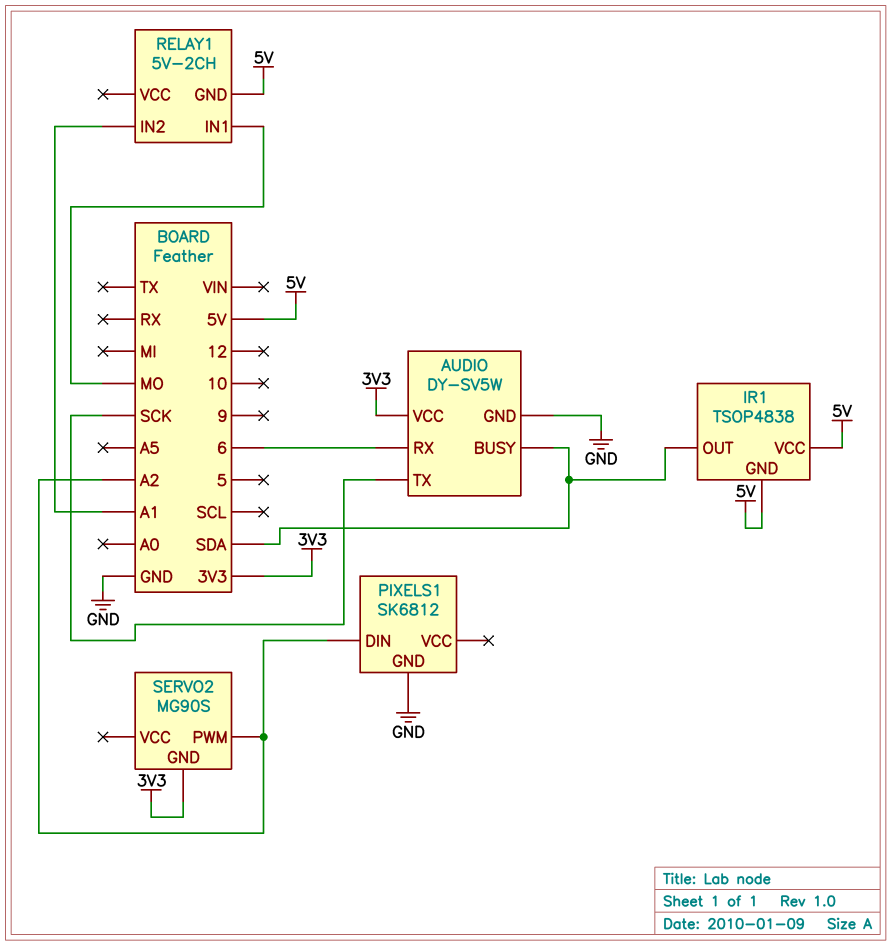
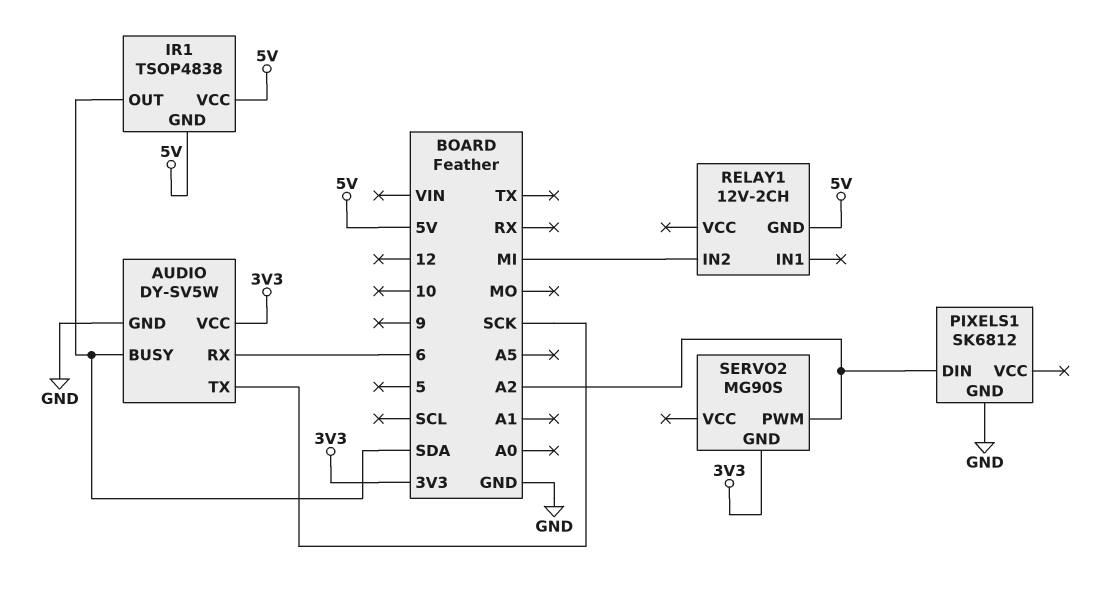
RELAY1: 5V-2CH -> 12V-2CH
RELAY1 pin IN1: MO -> none
RELAY1 pin IN2: A1 -> MI

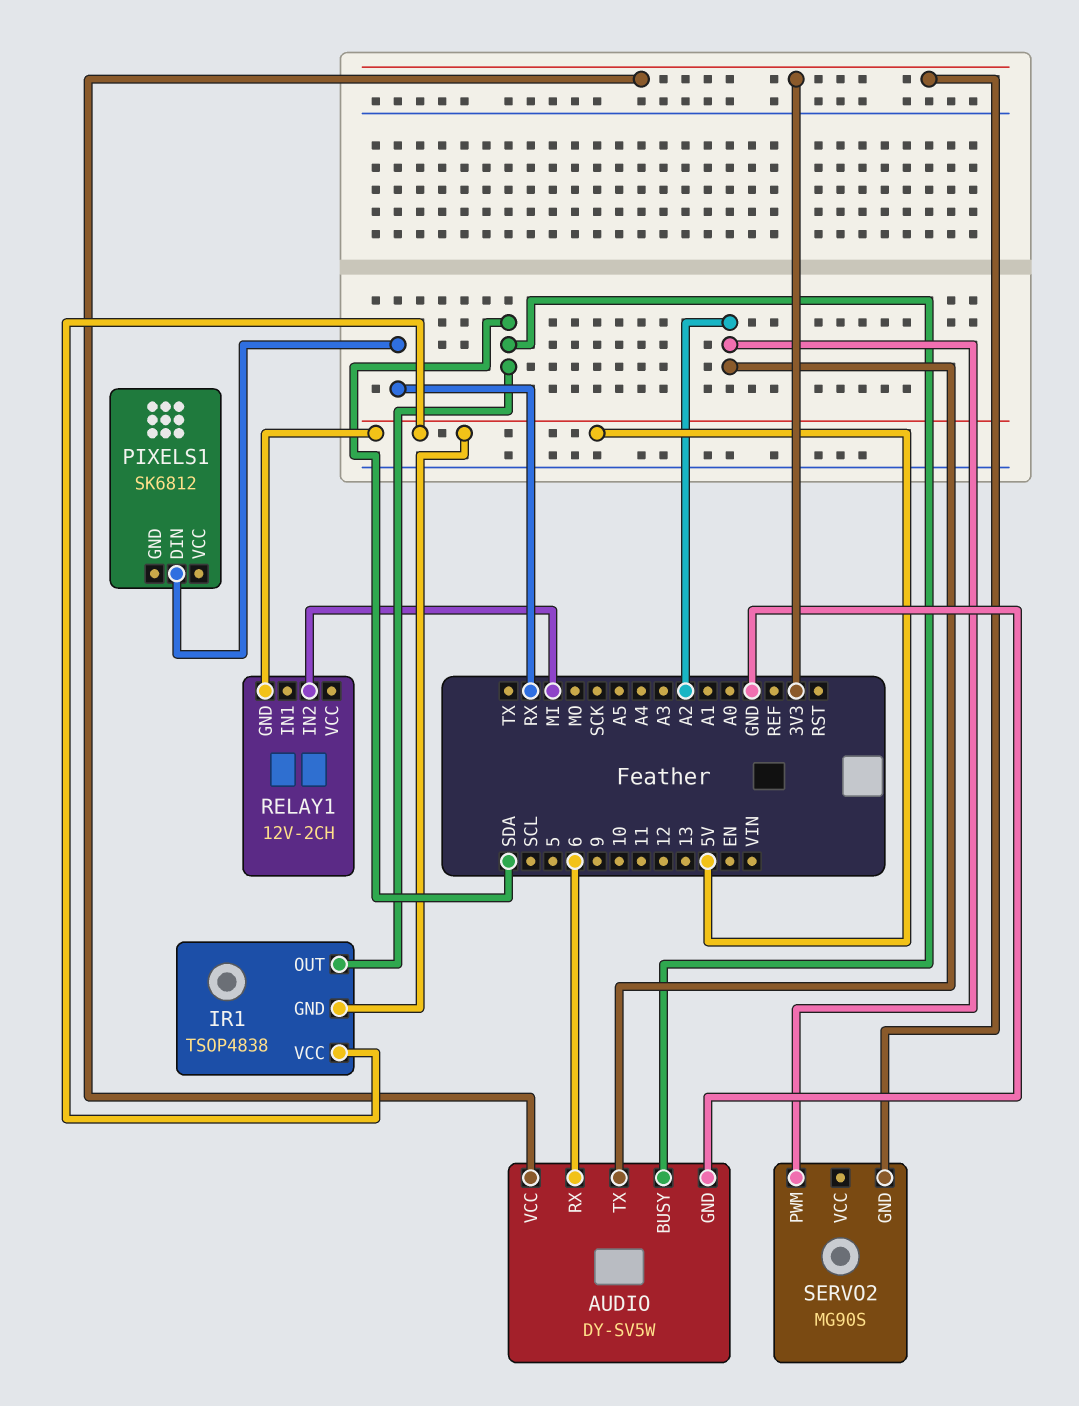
AUDIO pin TX: SCK -> A2
PIXELS1 pin DIN: A2 -> RX
PIXELS1 pin GND: GND -> none

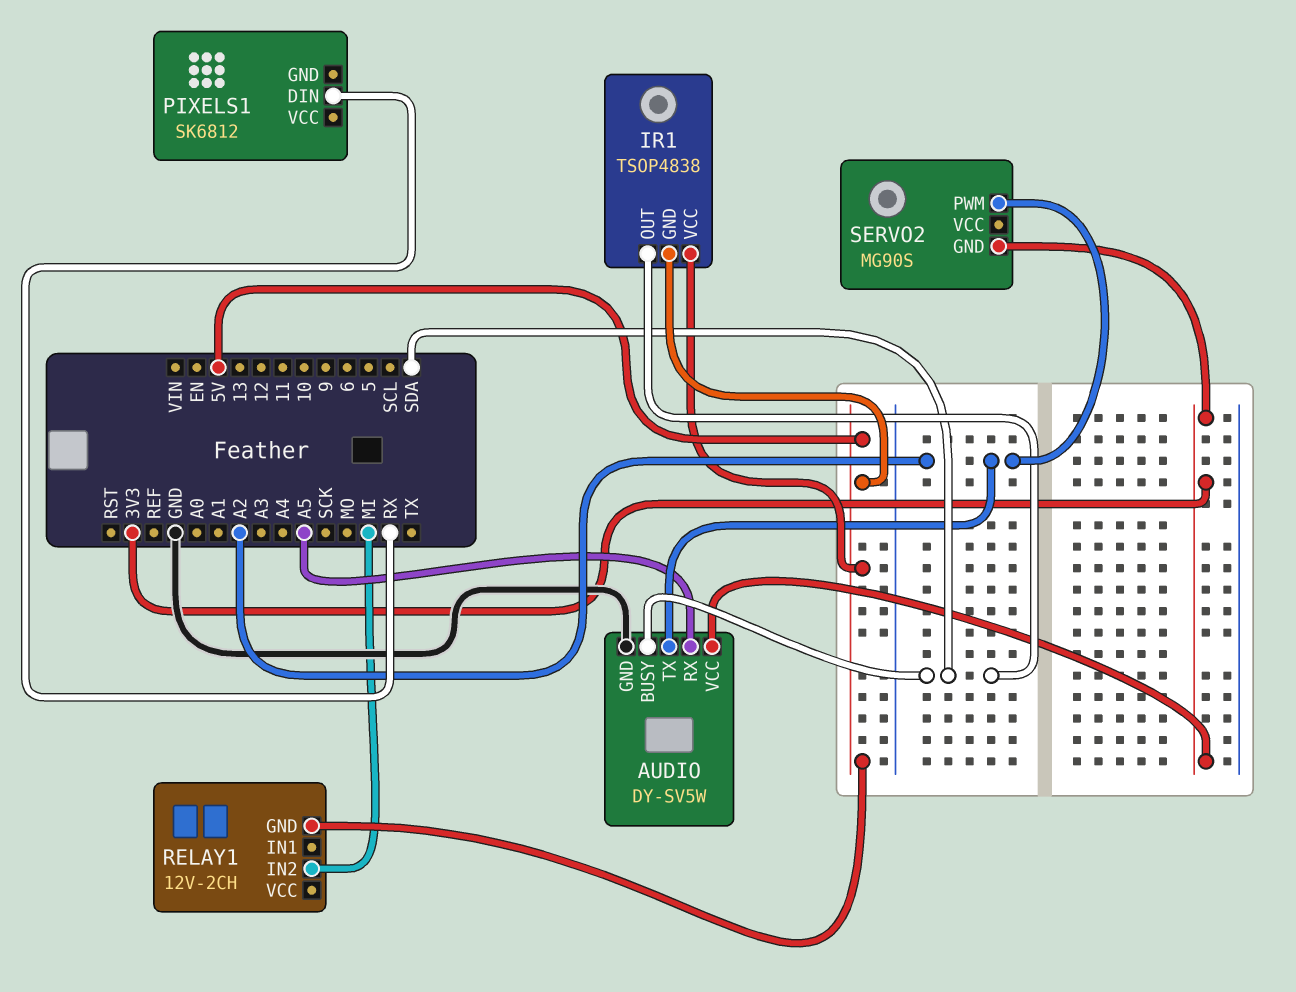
AUDIO pin RX: 6 -> A5

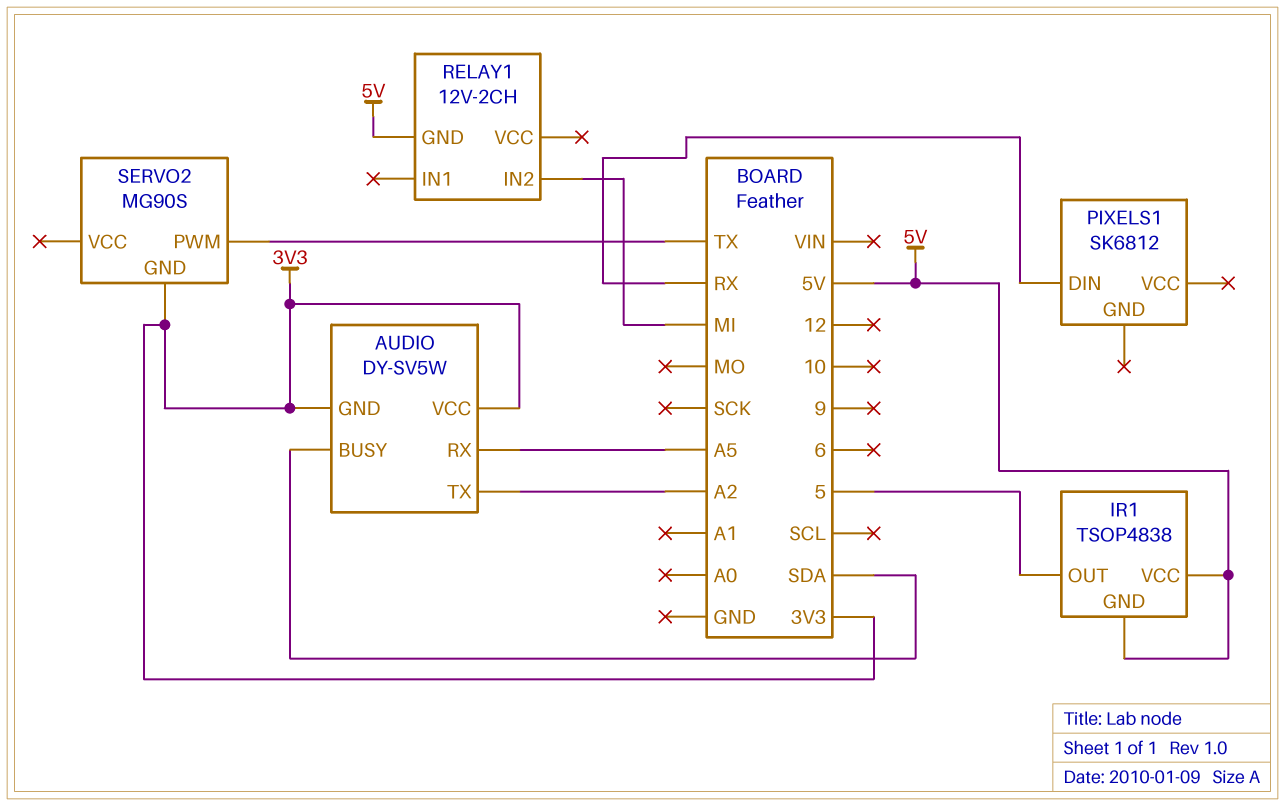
AUDIO pin GND: GND -> 3V3
IR1 pin OUT: SDA -> 5
SERVO2 pin PWM: A2 -> TX

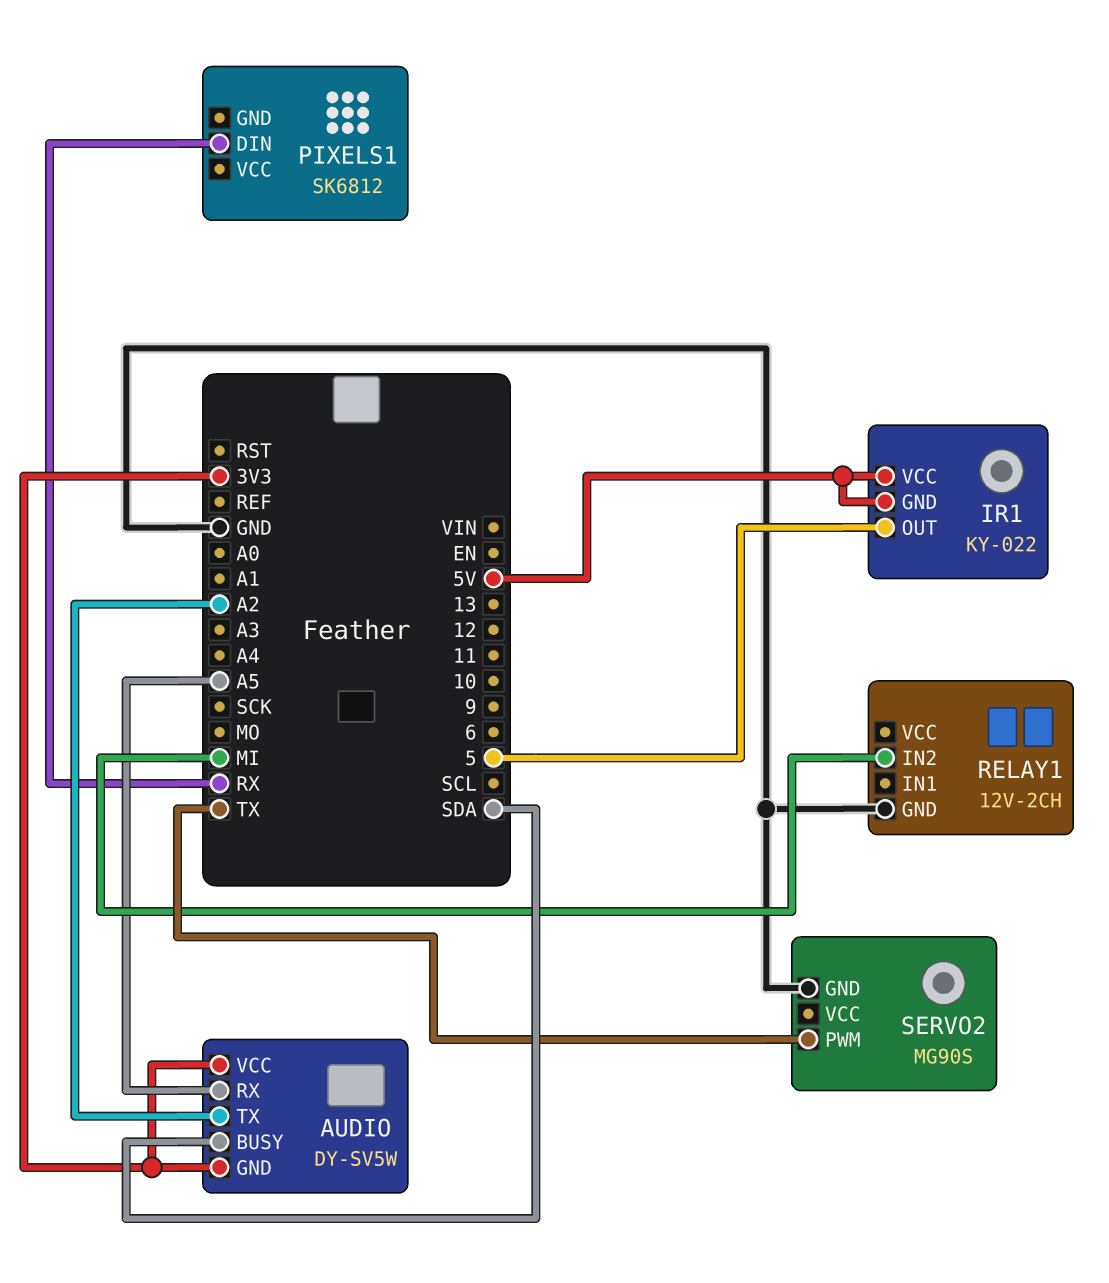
IR1: TSOP4838 -> KY-022
RELAY1 pin GND: 5V -> GND
SERVO2 pin GND: 3V3 -> GND

